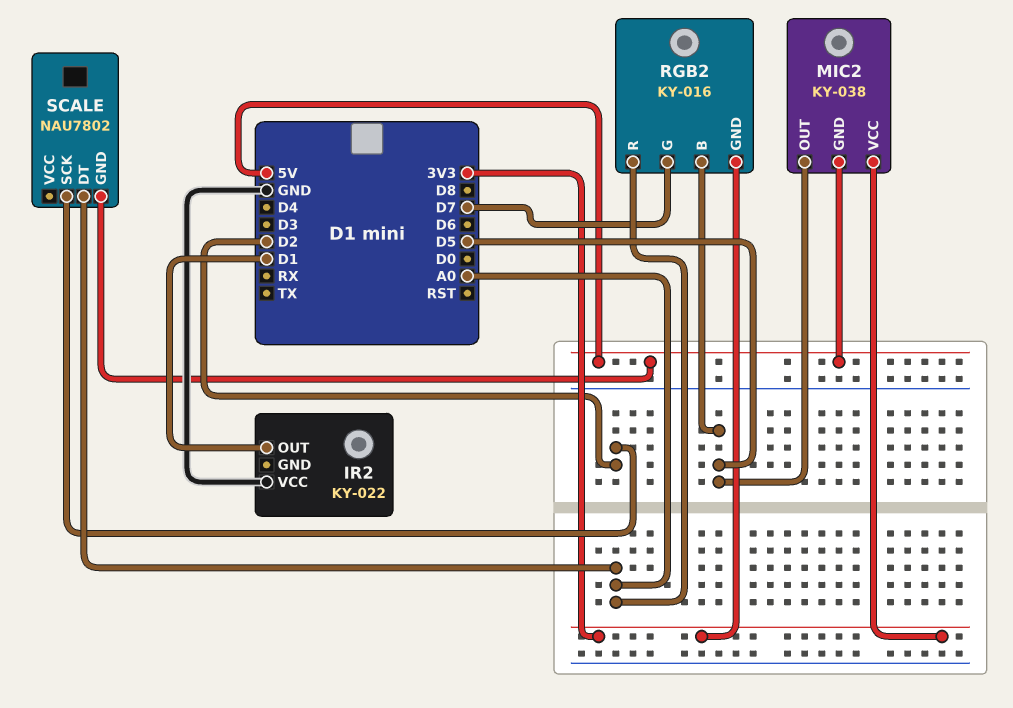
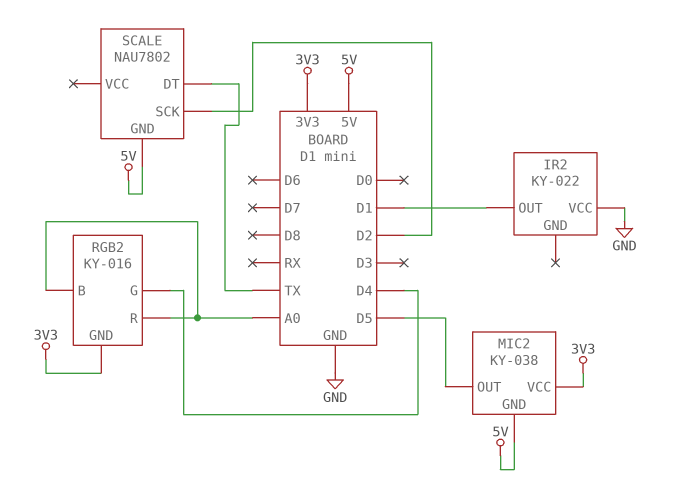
RGB2 pin B: D5 -> A0
RGB2 pin G: D7 -> D4
SCALE pin DT: A0 -> TX

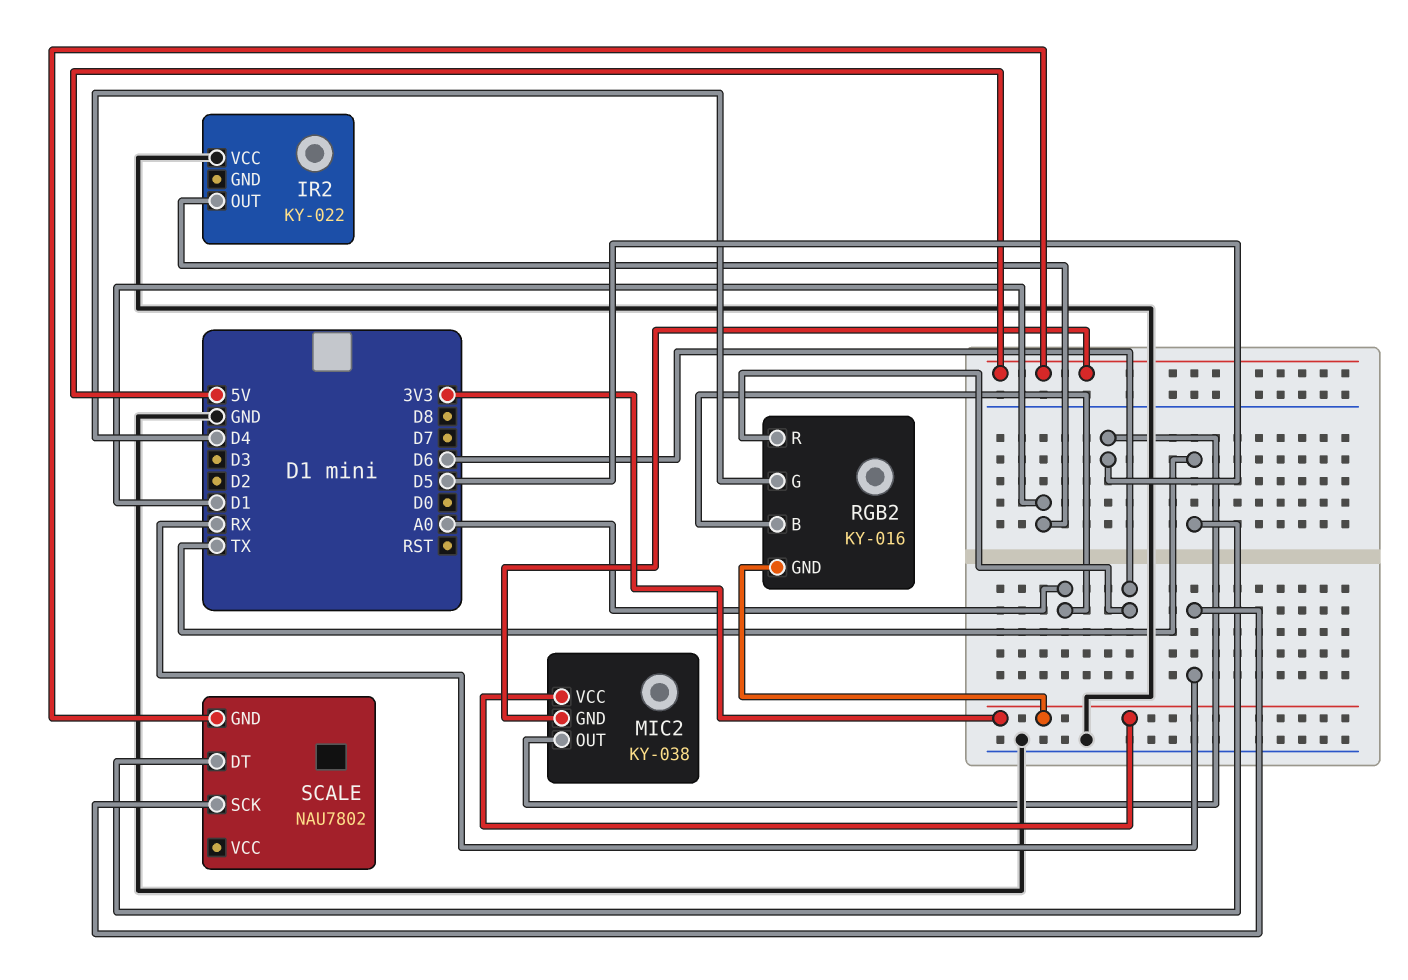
RGB2 pin R: A0 -> D6
SCALE pin SCK: D2 -> RX

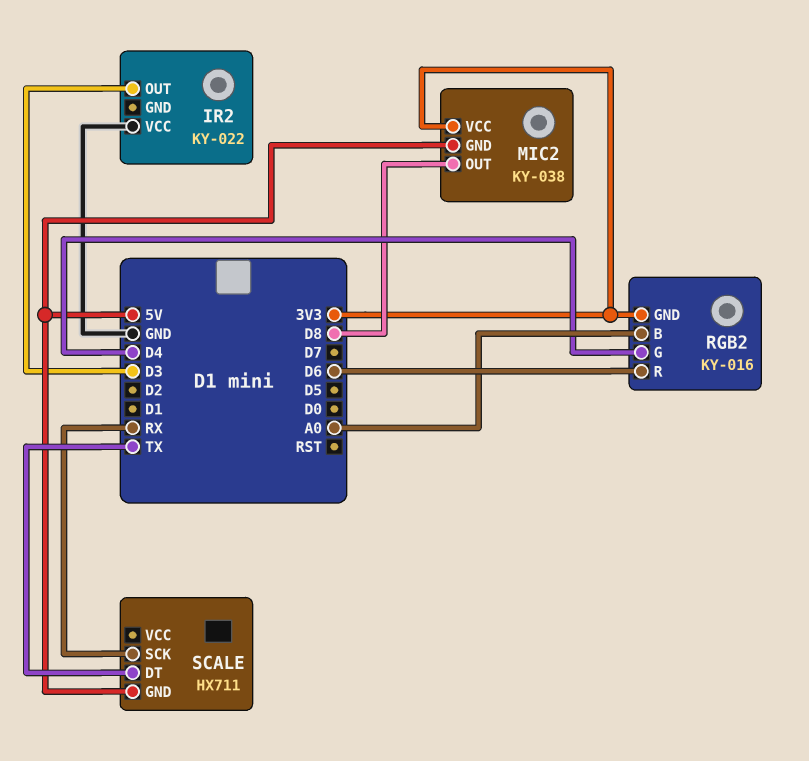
IR2 pin OUT: D1 -> D3
MIC2 pin OUT: D5 -> D8
SCALE: NAU7802 -> HX711

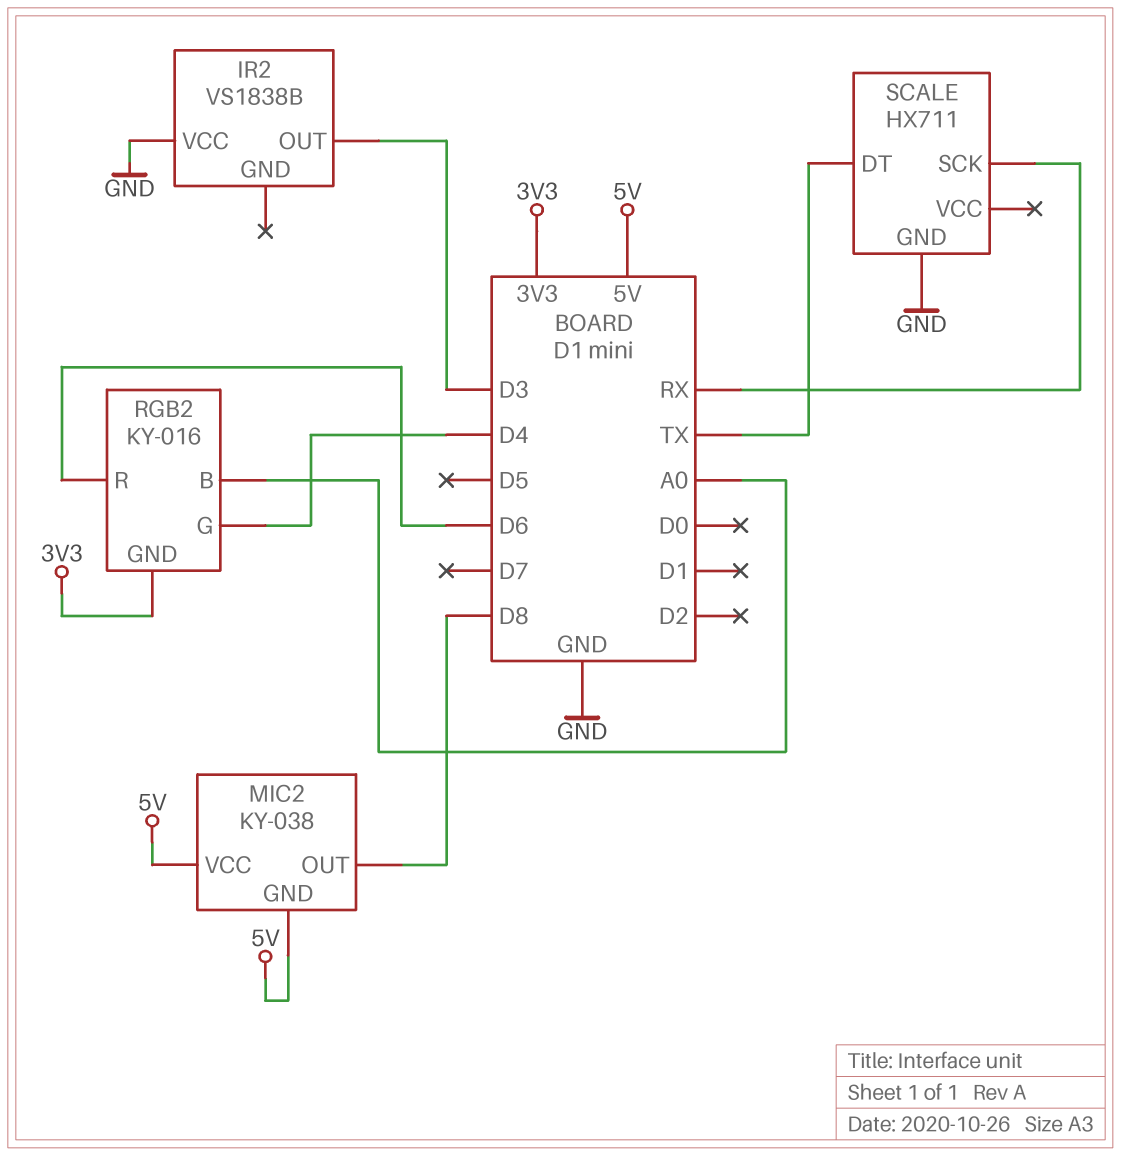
IR2: KY-022 -> VS1838B
MIC2 pin VCC: 3V3 -> 5V
SCALE pin GND: 5V -> GND

